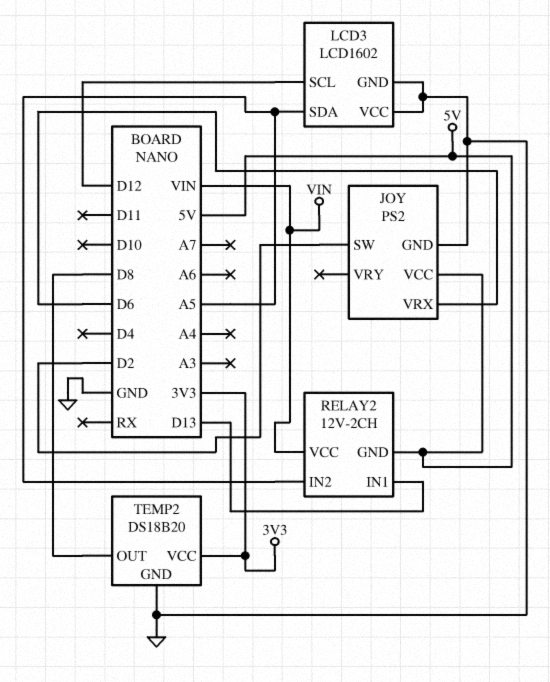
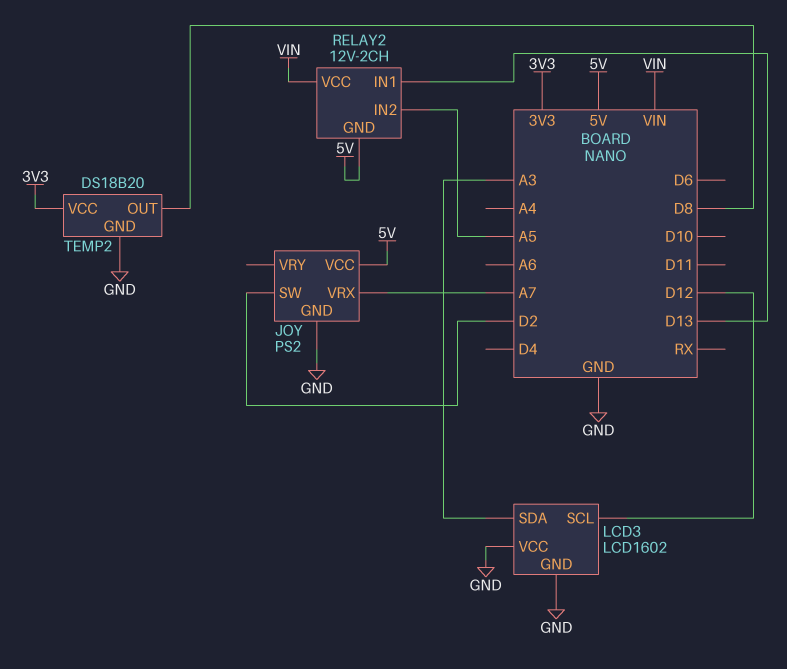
JOY pin VRX: D6 -> A7
LCD3 pin SDA: A5 -> A3

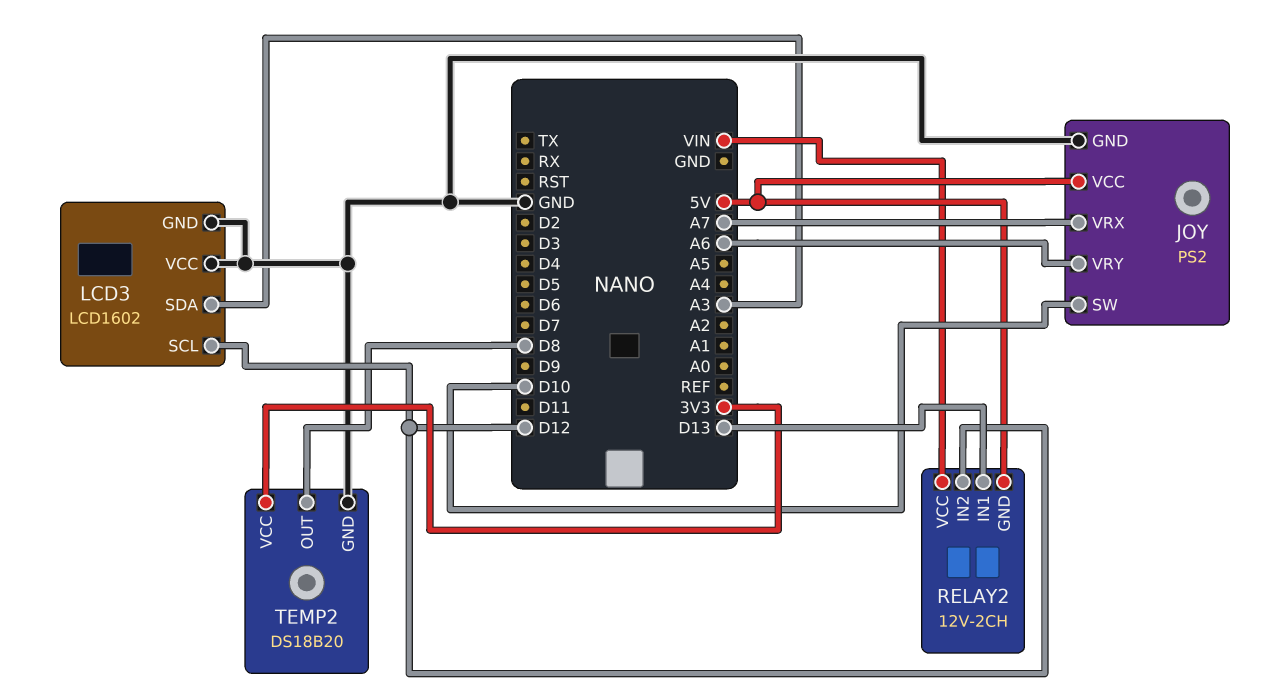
JOY pin SW: D2 -> D10
JOY pin VRY: none -> A6
RELAY2 pin IN2: A5 -> D12

